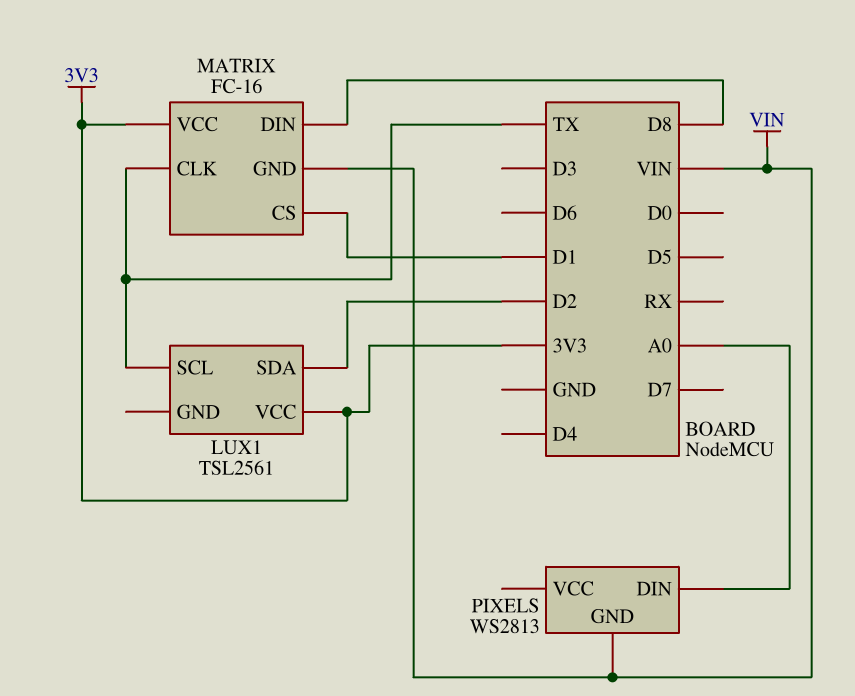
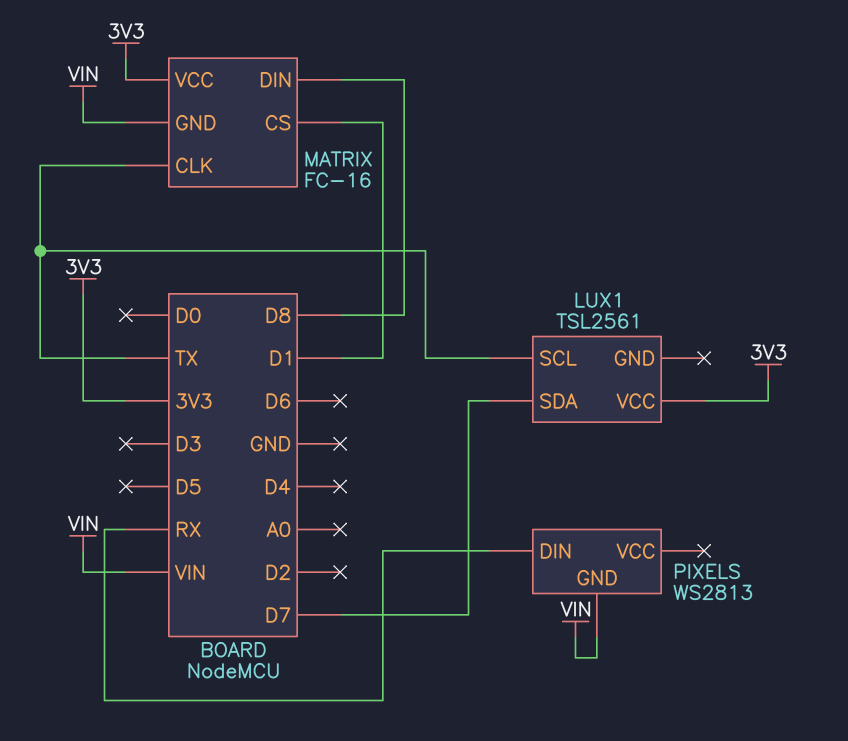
LUX1 pin SDA: D2 -> D7
PIXELS pin DIN: A0 -> RX

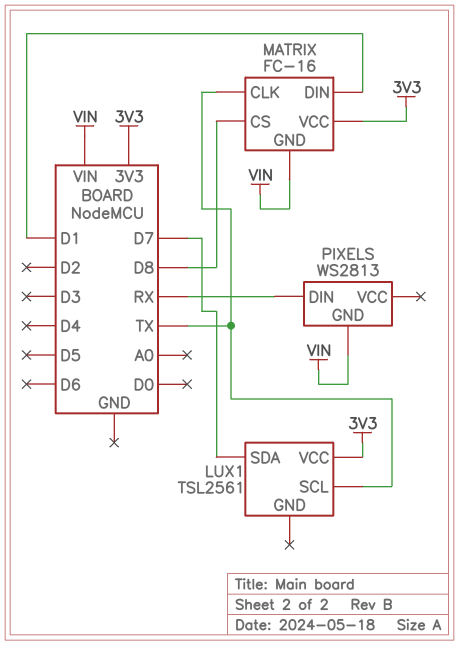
MATRIX pin CS: D1 -> D8
MATRIX pin DIN: D8 -> D1

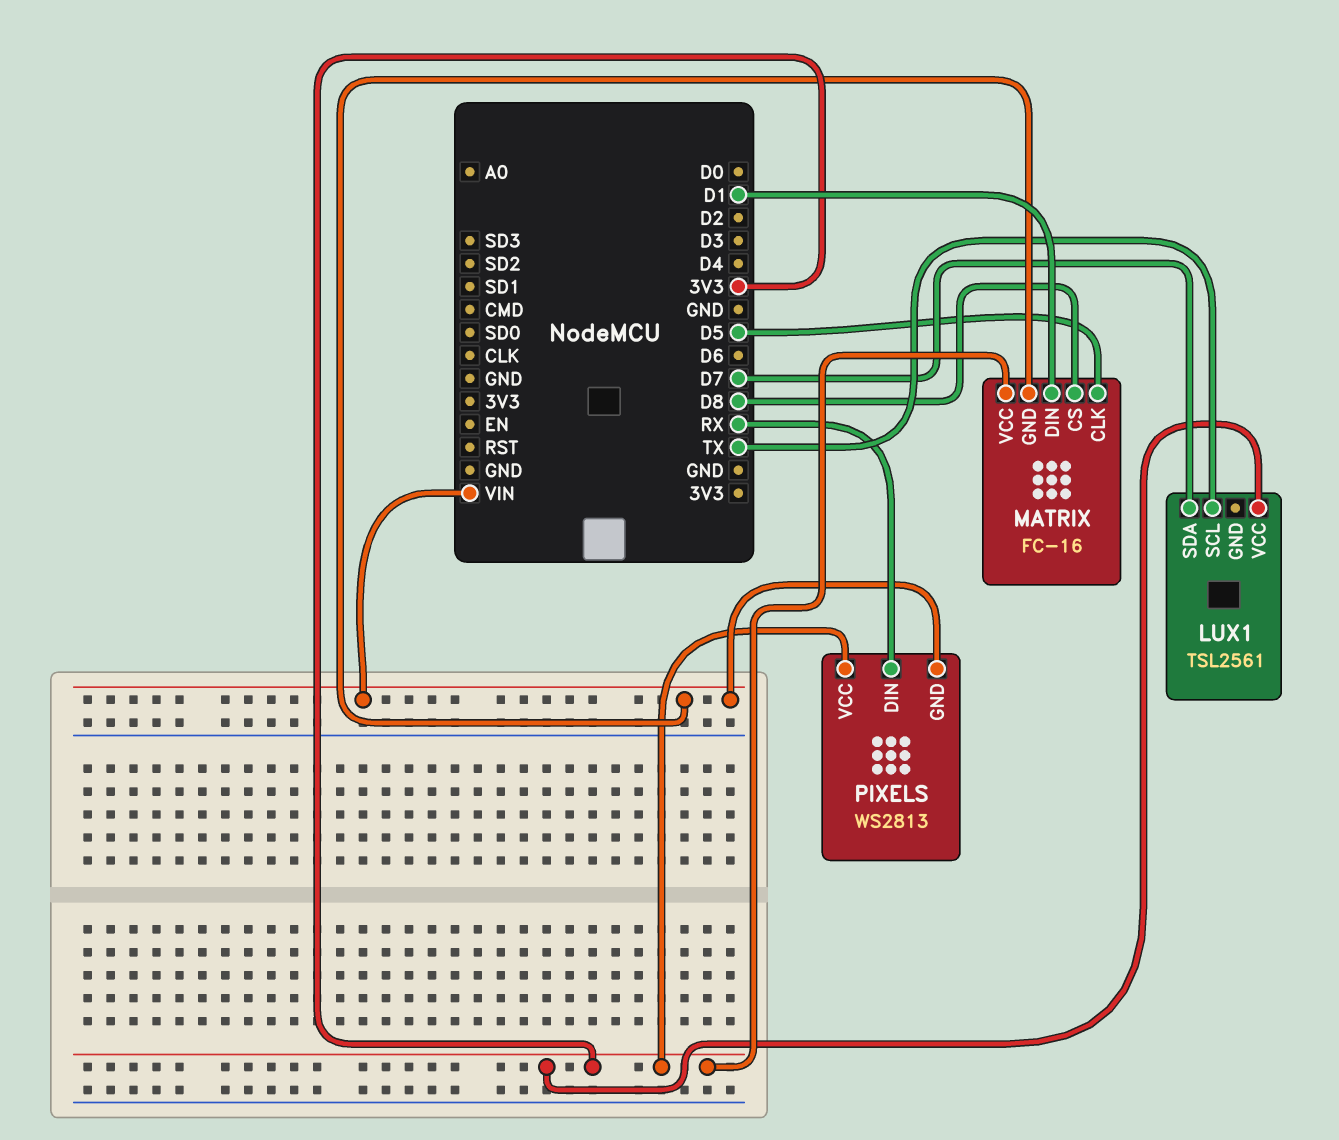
MATRIX pin CLK: TX -> D5
PIXELS pin VCC: none -> 3V3

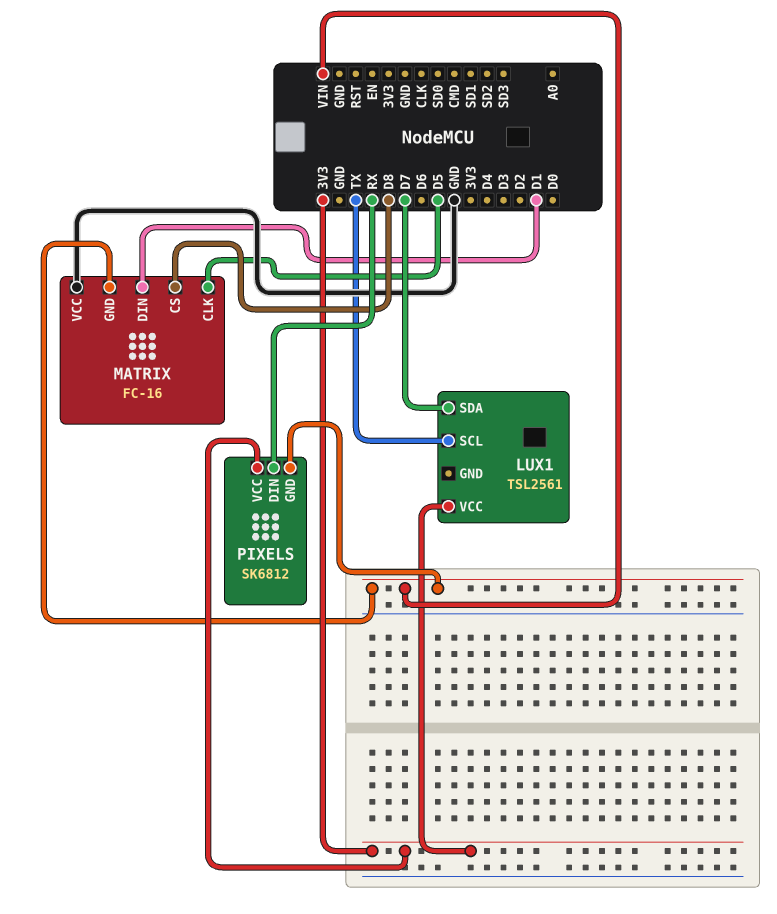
MATRIX pin VCC: 3V3 -> GND
PIXELS: WS2813 -> SK6812

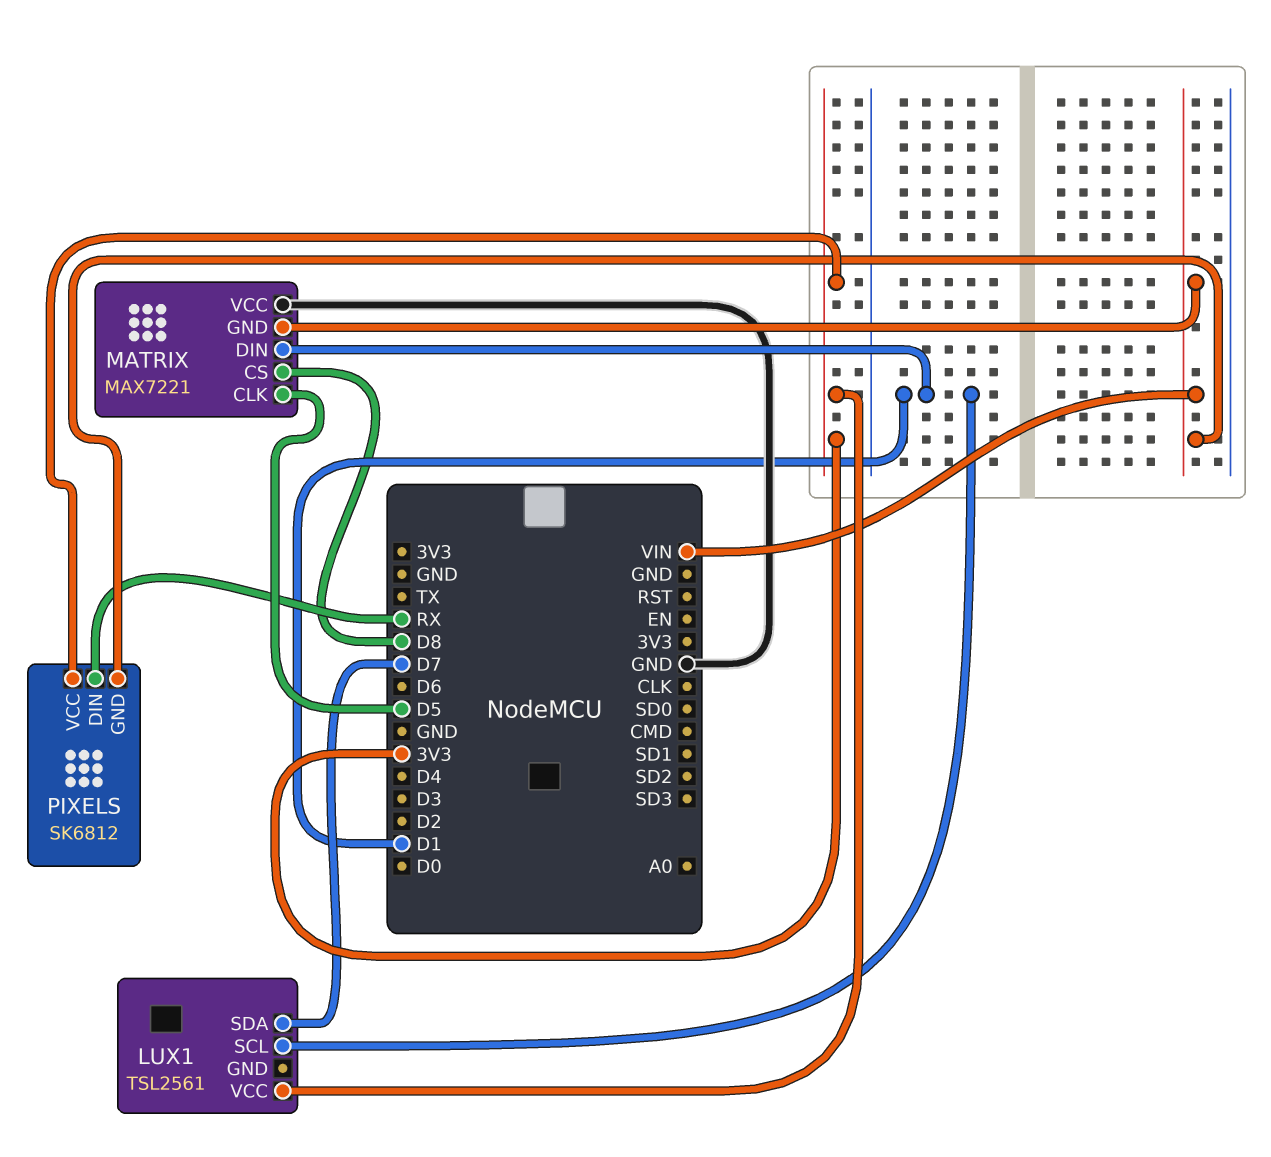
LUX1 pin SCL: TX -> D1
MATRIX: FC-16 -> MAX7221

